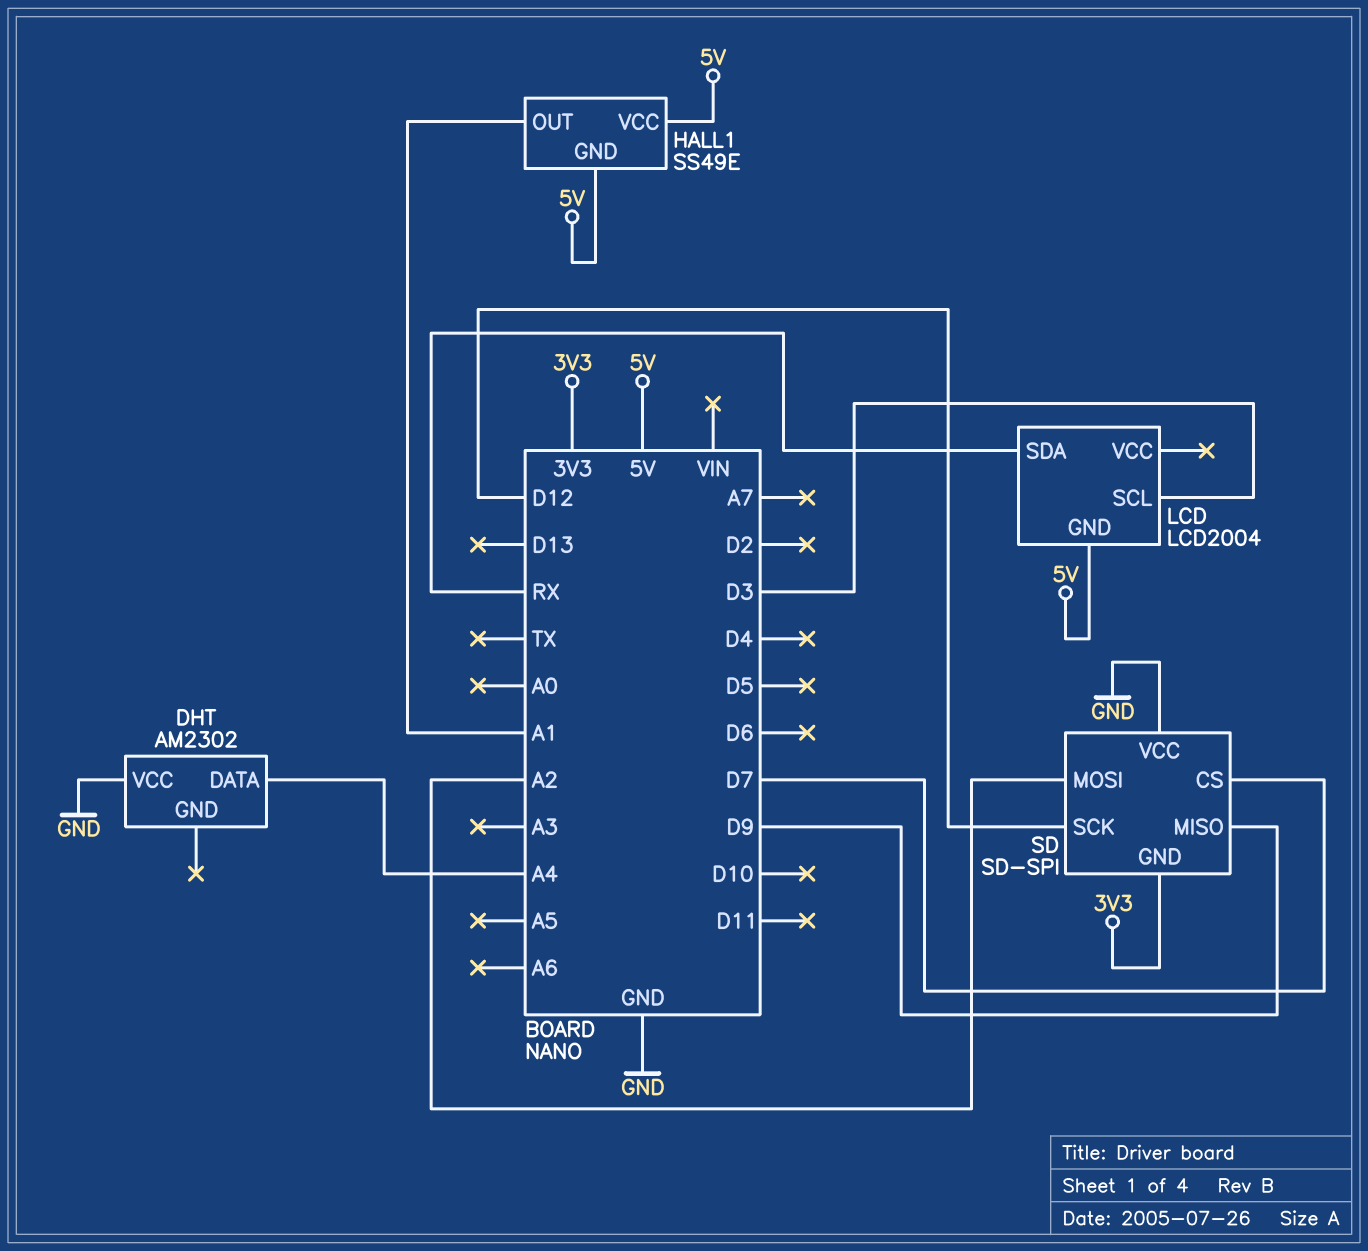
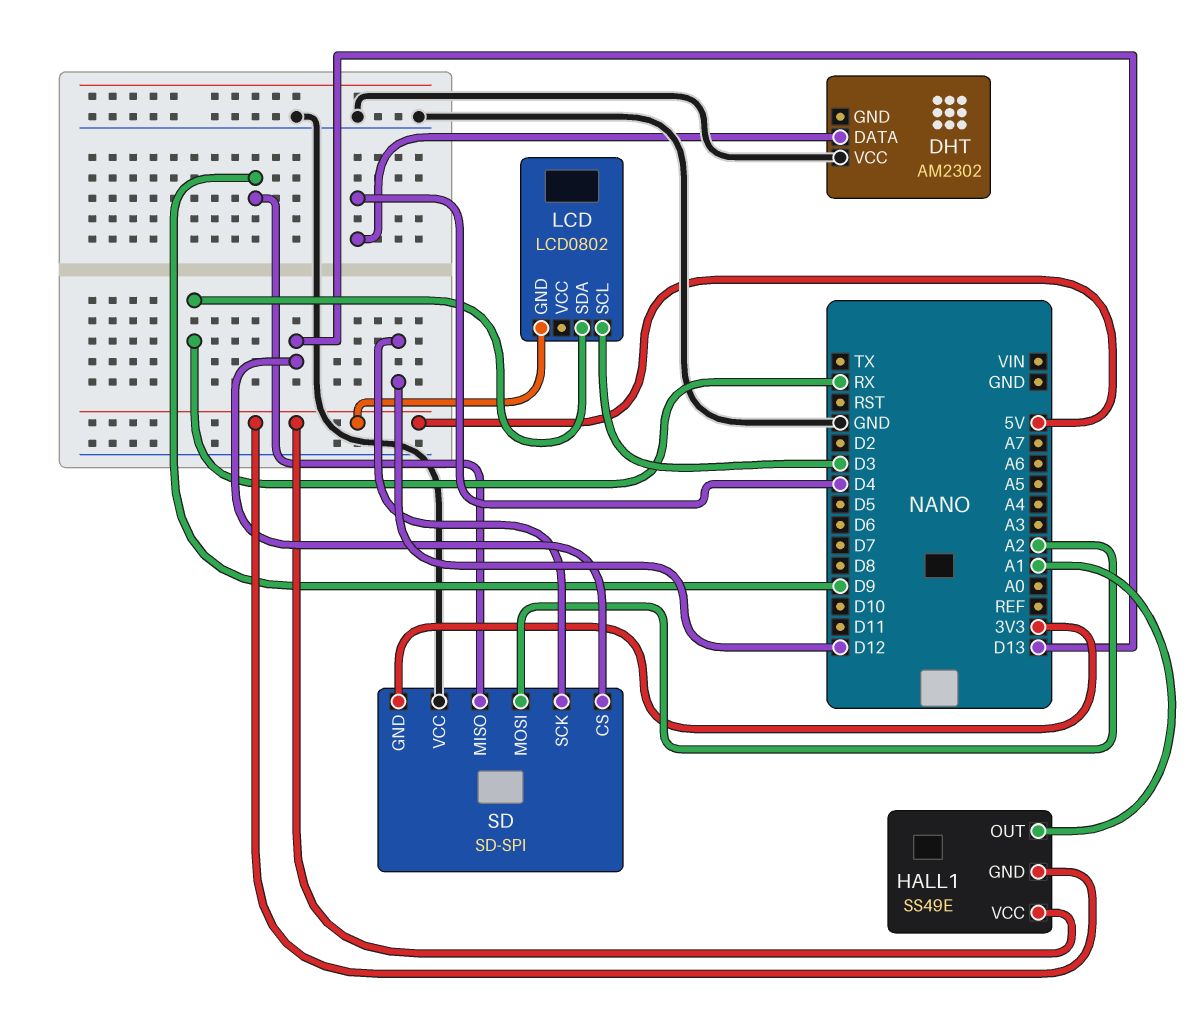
DHT pin DATA: A4 -> D4
LCD: LCD2004 -> LCD0802
SD pin CS: D7 -> D13

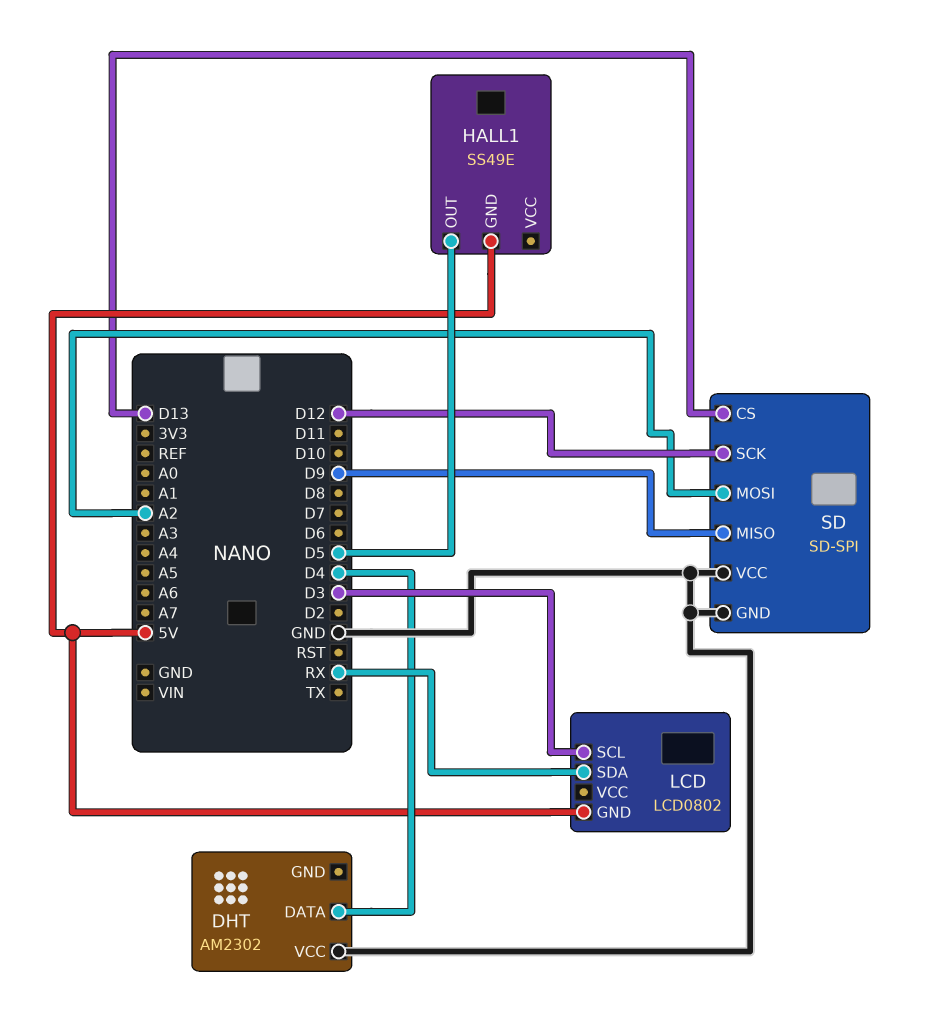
HALL1 pin OUT: A1 -> D5
HALL1 pin VCC: 5V -> none
SD pin GND: 3V3 -> GND

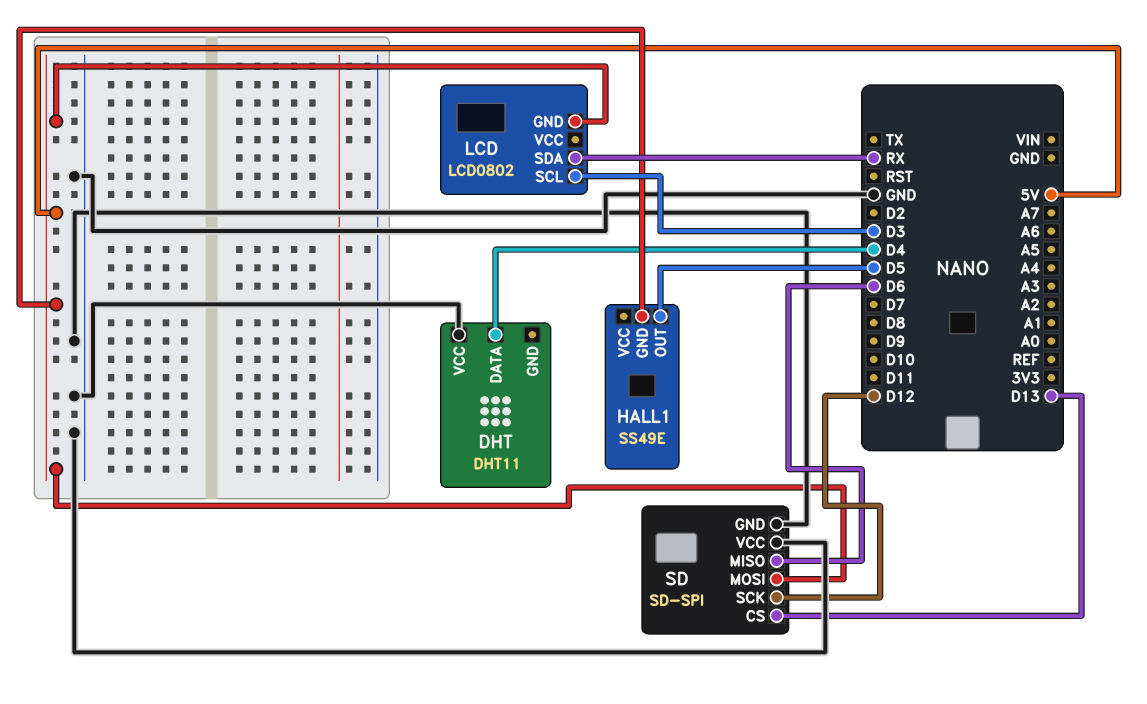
DHT: AM2302 -> DHT11
SD pin MISO: D9 -> D6
SD pin MOSI: A2 -> 5V

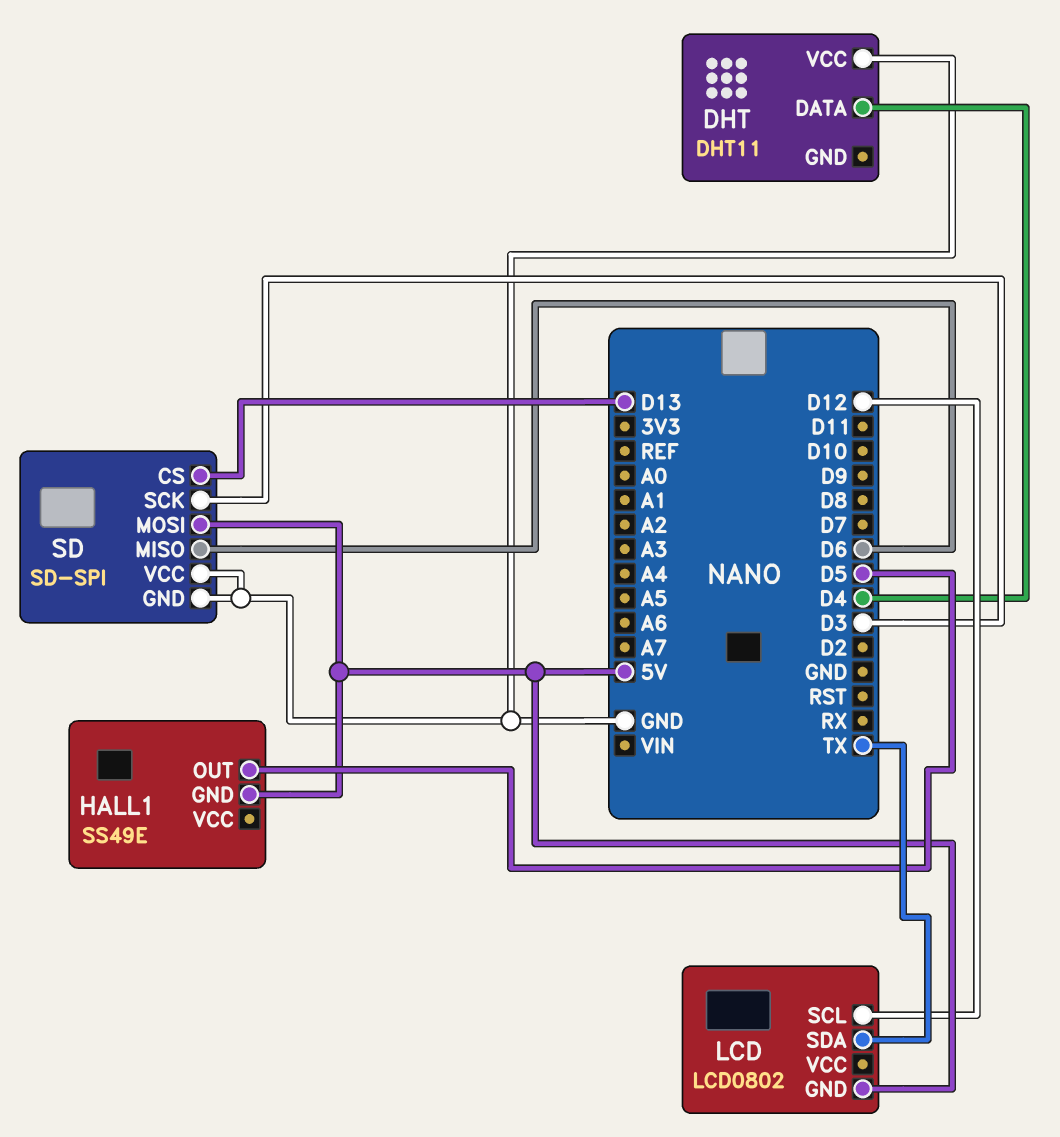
LCD pin SCL: D3 -> D12
LCD pin SDA: RX -> TX
SD pin SCK: D12 -> D3

